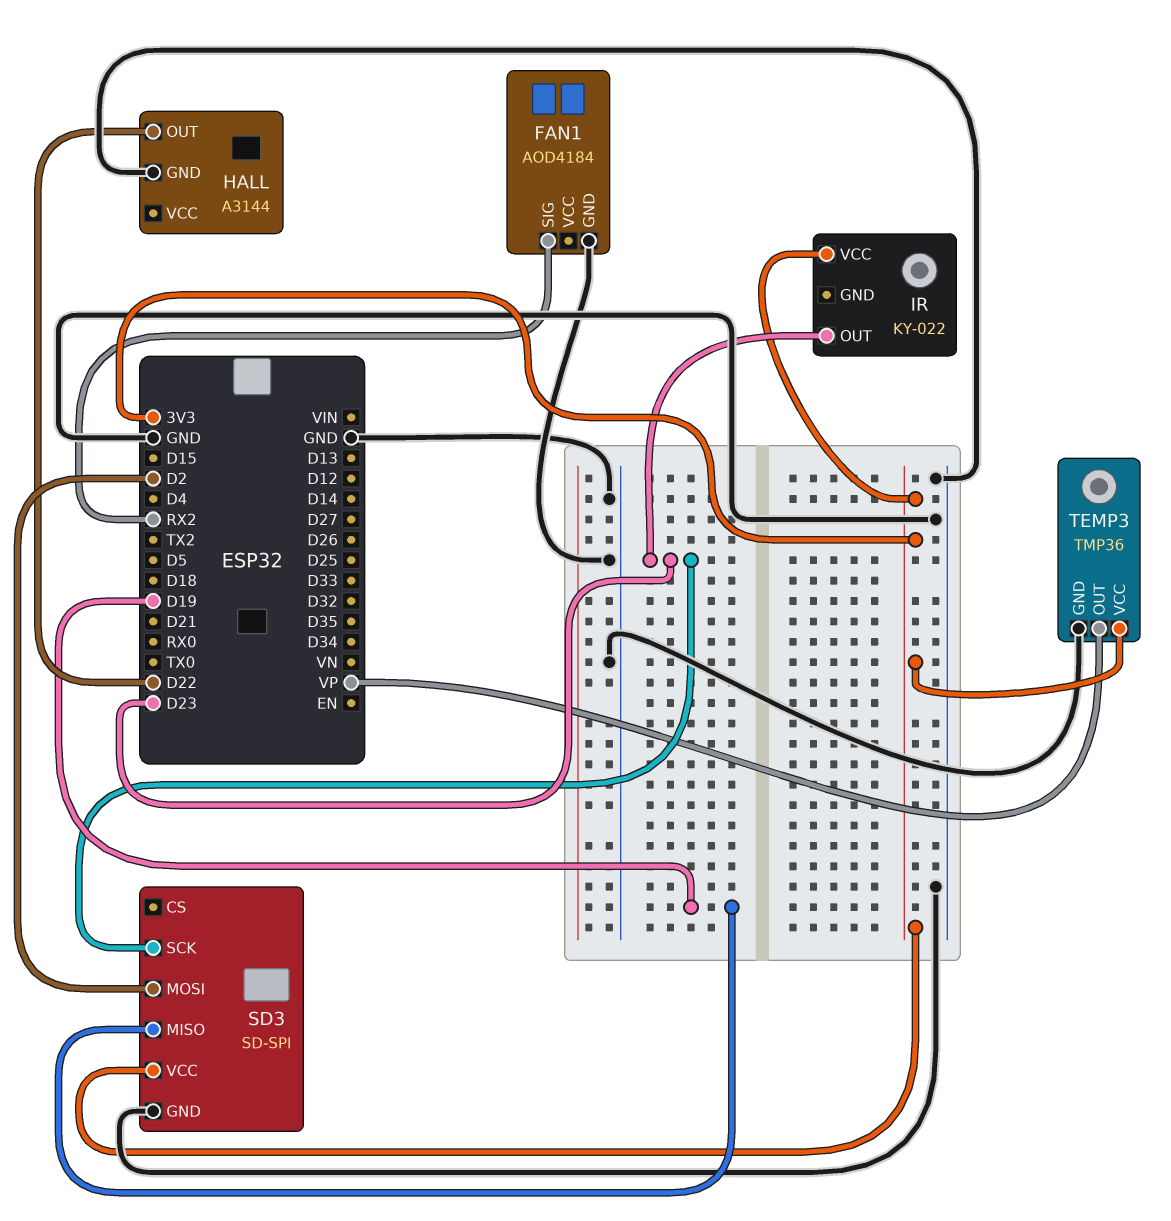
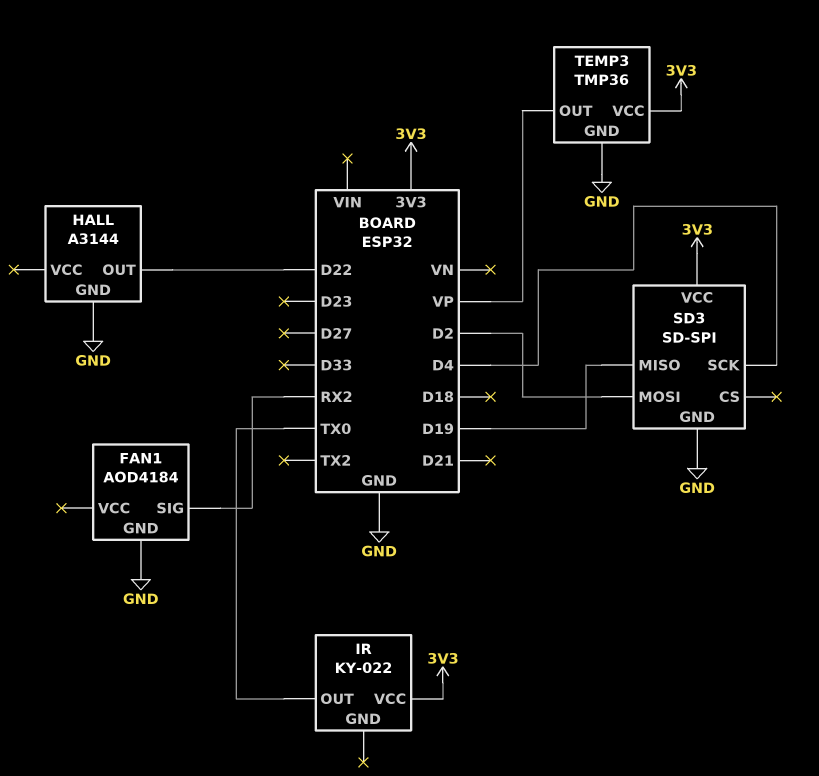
IR pin OUT: D23 -> TX0
SD3 pin SCK: D23 -> D4

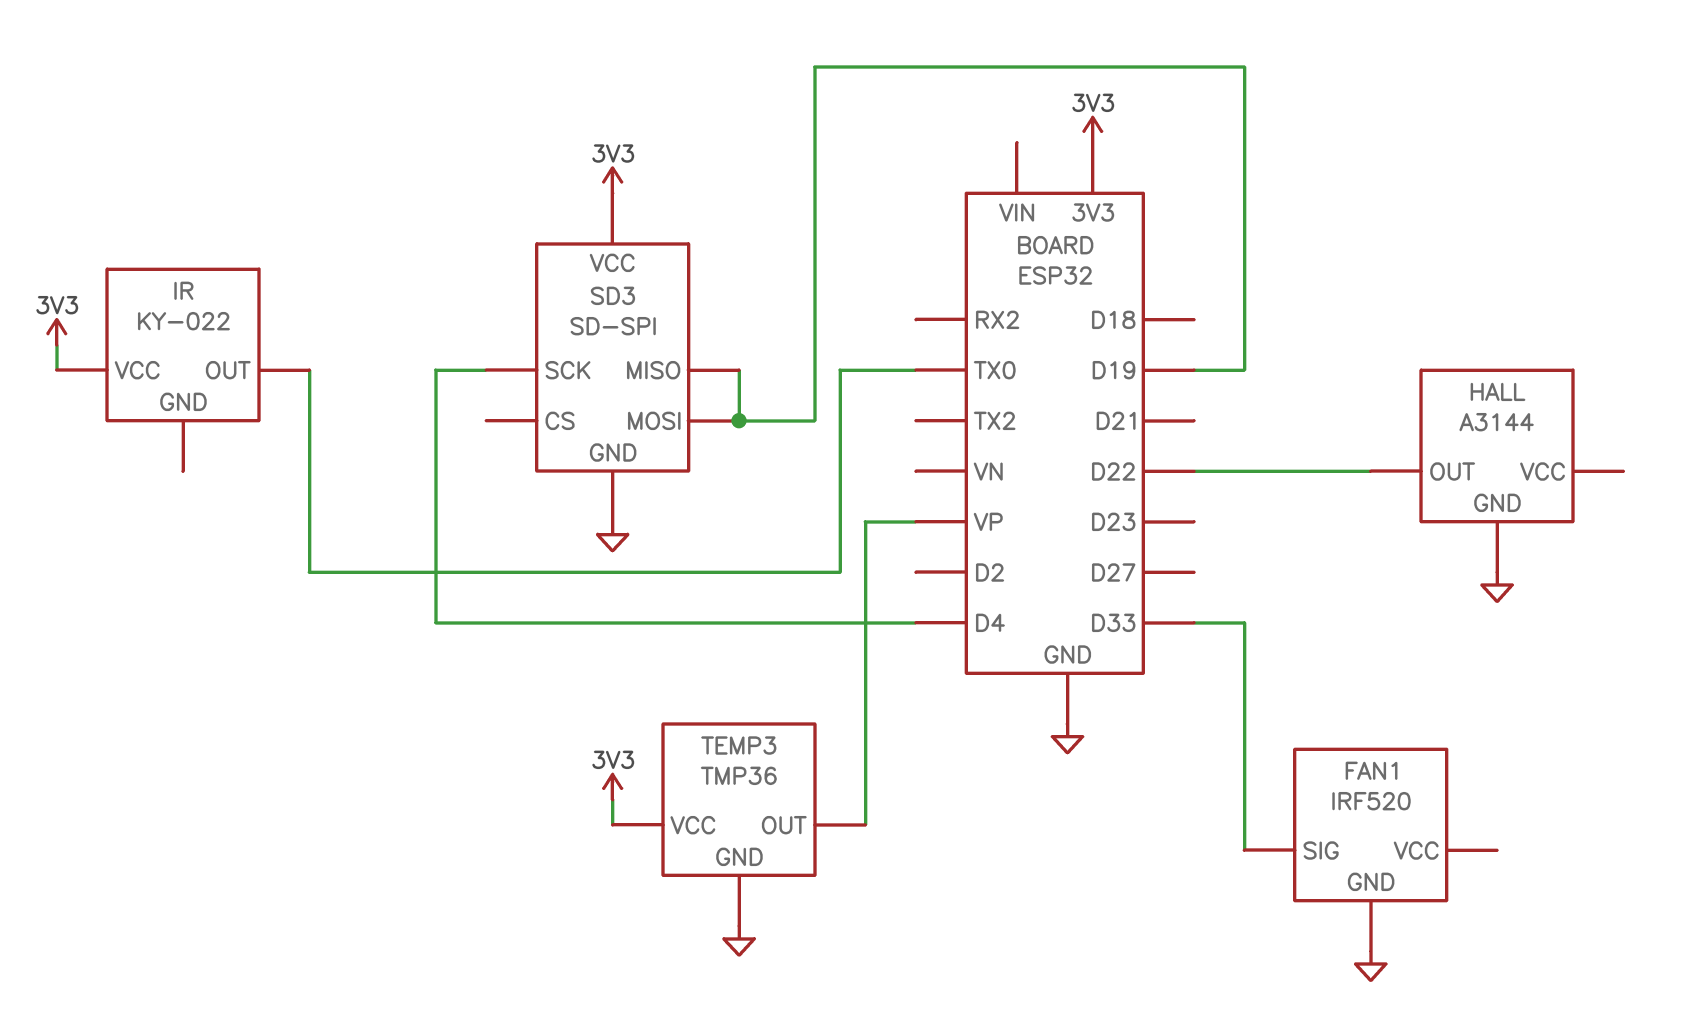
FAN1: AOD4184 -> IRF520
FAN1 pin SIG: RX2 -> D33
SD3 pin MOSI: D2 -> D19

